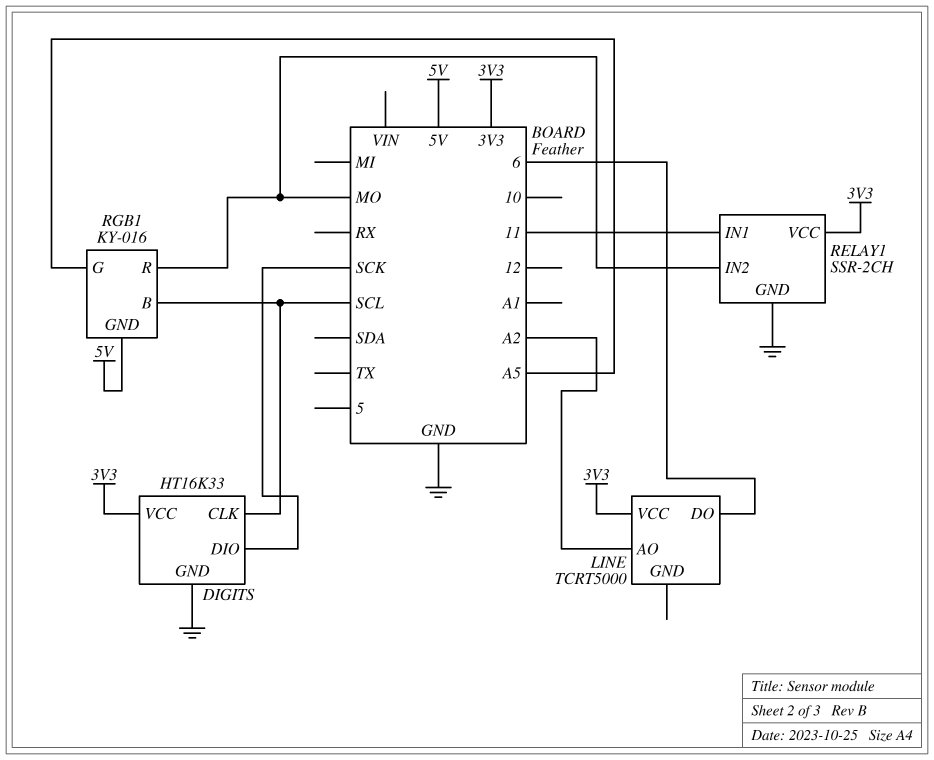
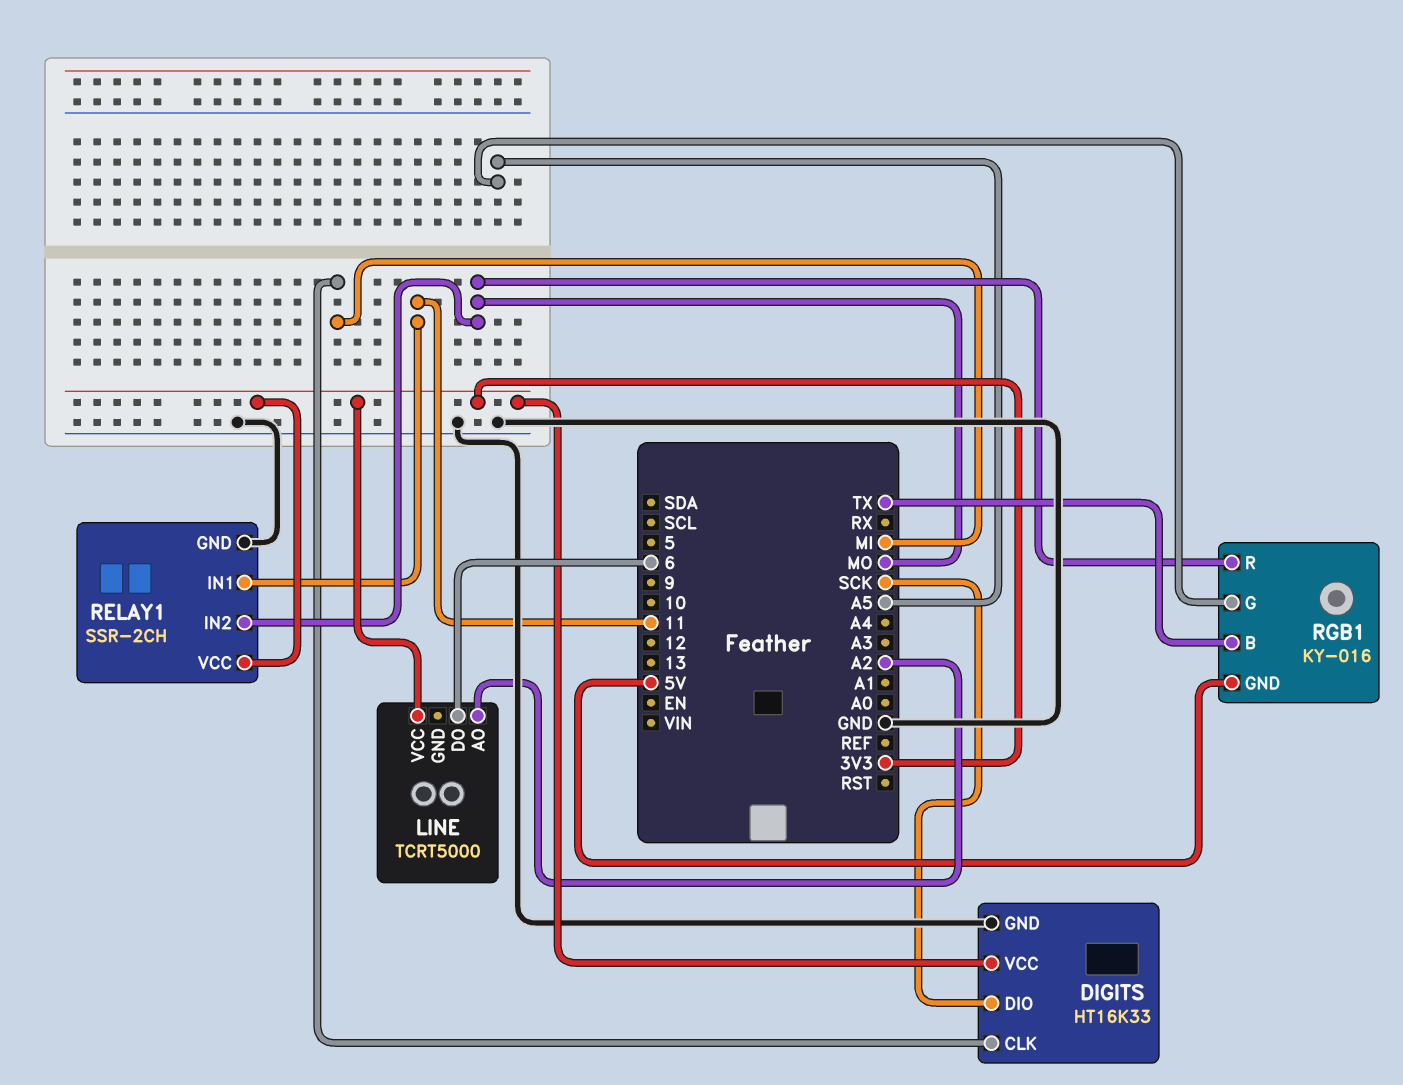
DIGITS pin CLK: SCL -> MI
RGB1 pin B: SCL -> TX

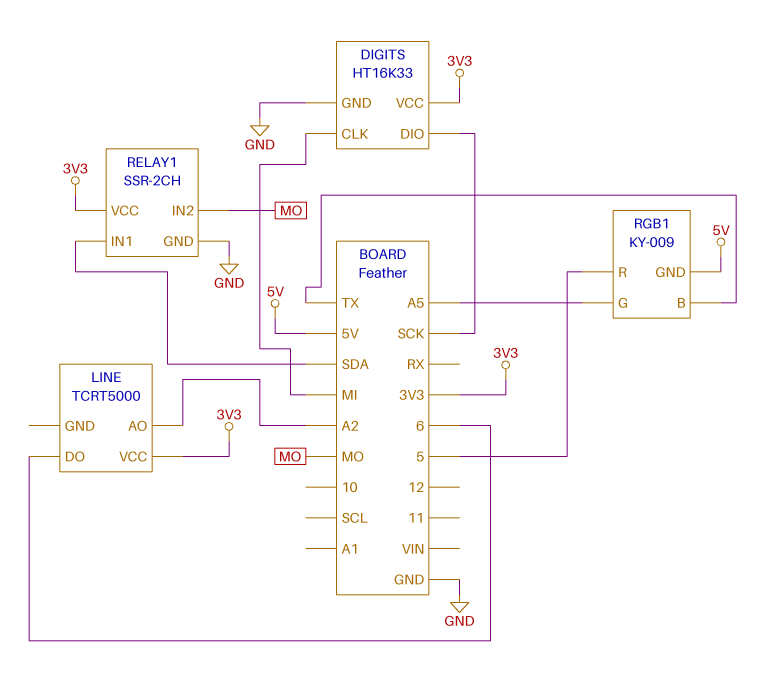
RELAY1 pin IN1: 11 -> SDA
RGB1: KY-016 -> KY-009
RGB1 pin R: MO -> 5

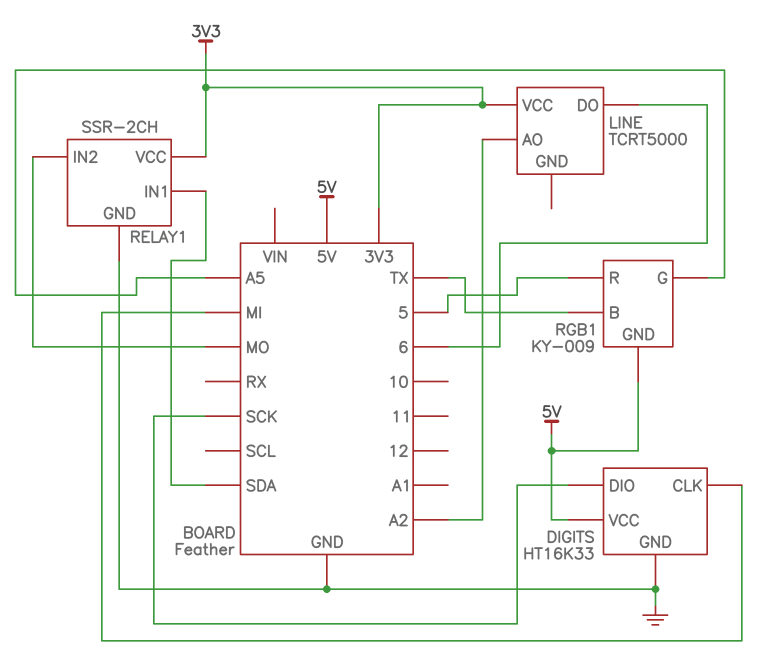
DIGITS pin VCC: 3V3 -> 5V

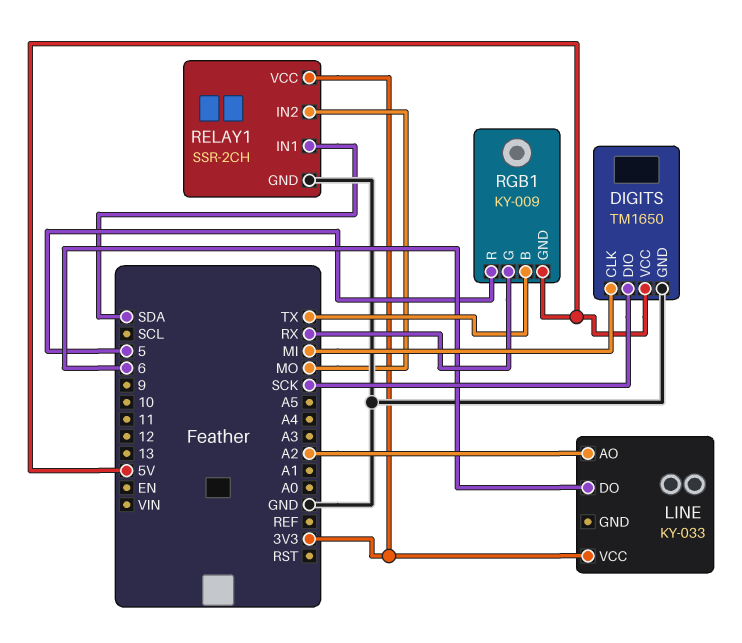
DIGITS: HT16K33 -> TM1650
LINE: TCRT5000 -> KY-033
RGB1 pin G: A5 -> RX

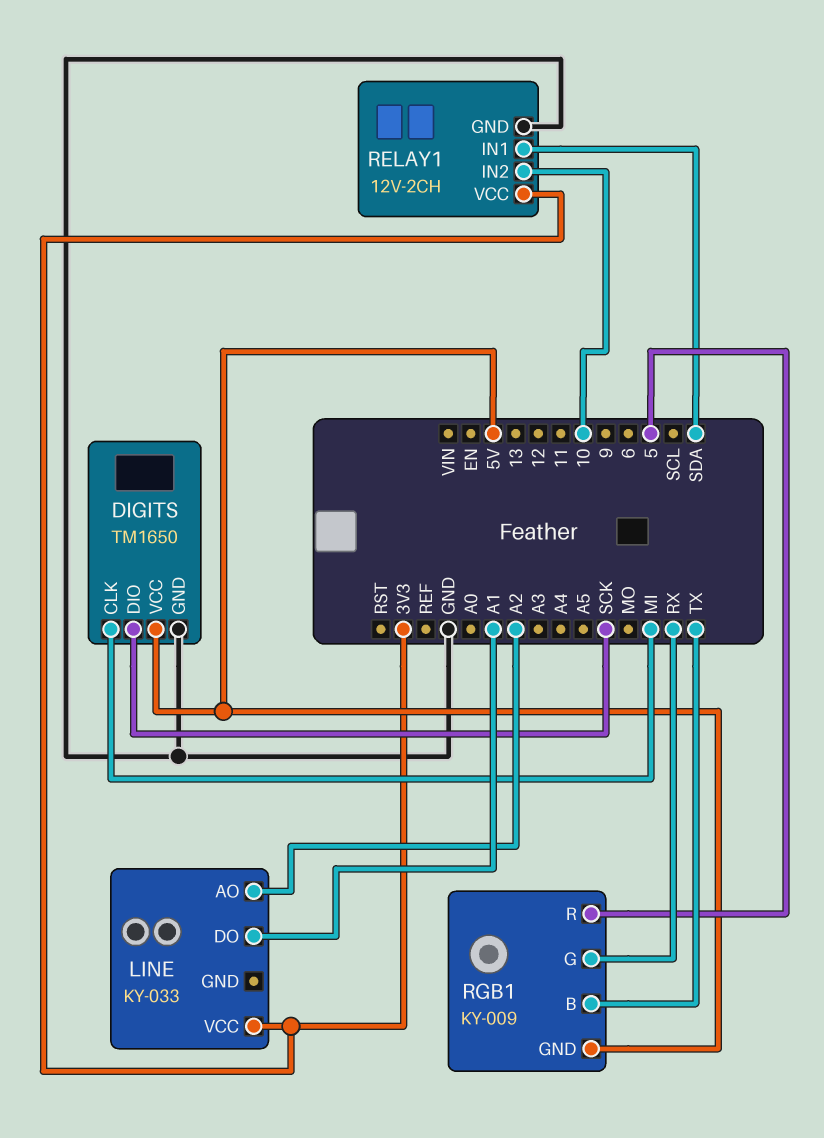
LINE pin DO: 6 -> A1
RELAY1: SSR-2CH -> 12V-2CH
RELAY1 pin IN2: MO -> 10

